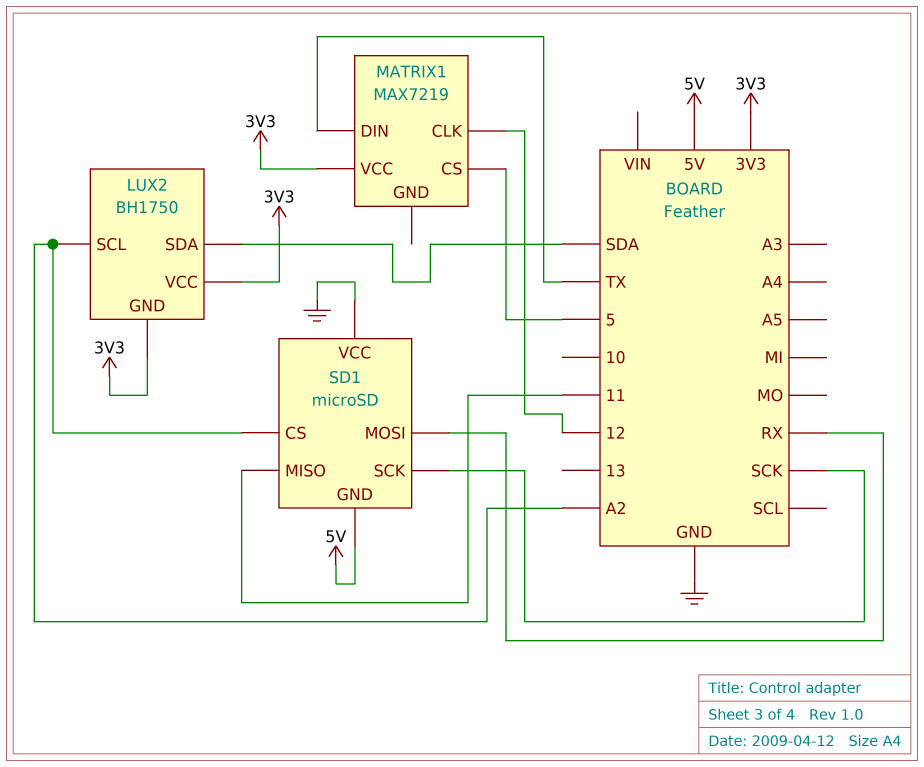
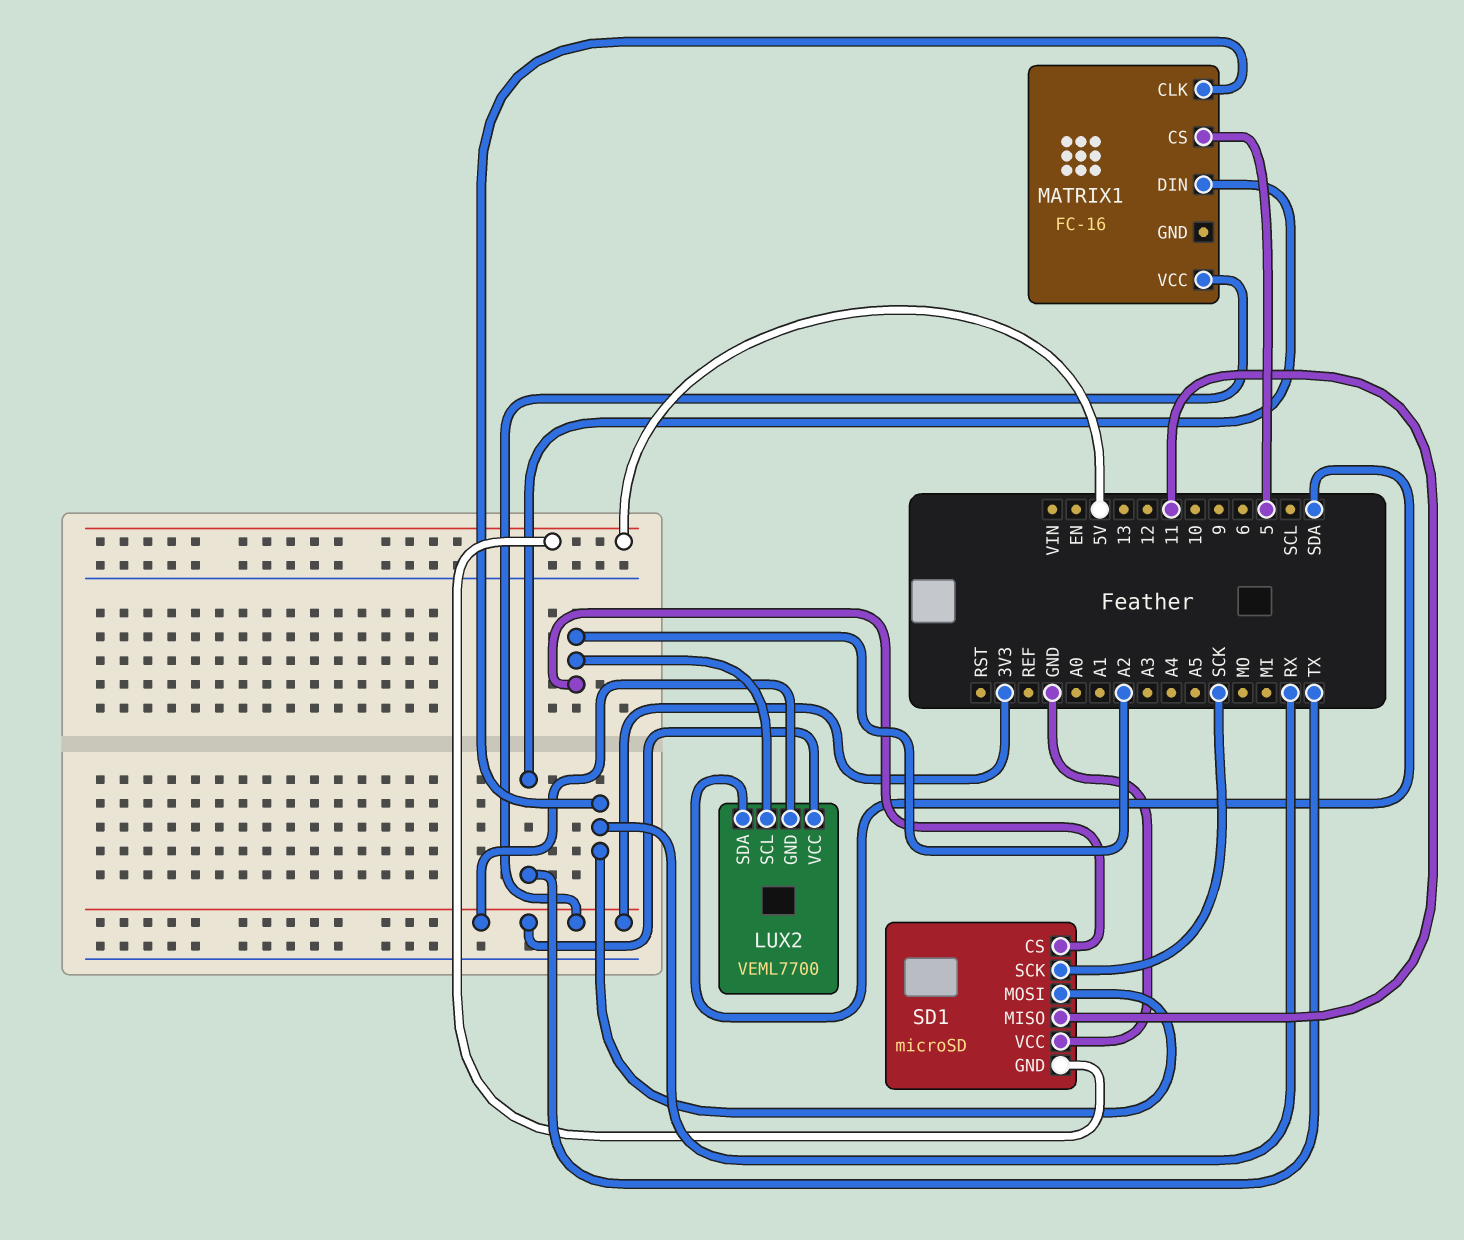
LUX2: BH1750 -> VEML7700
MATRIX1: MAX7219 -> FC-16
MATRIX1 pin CLK: 12 -> RX

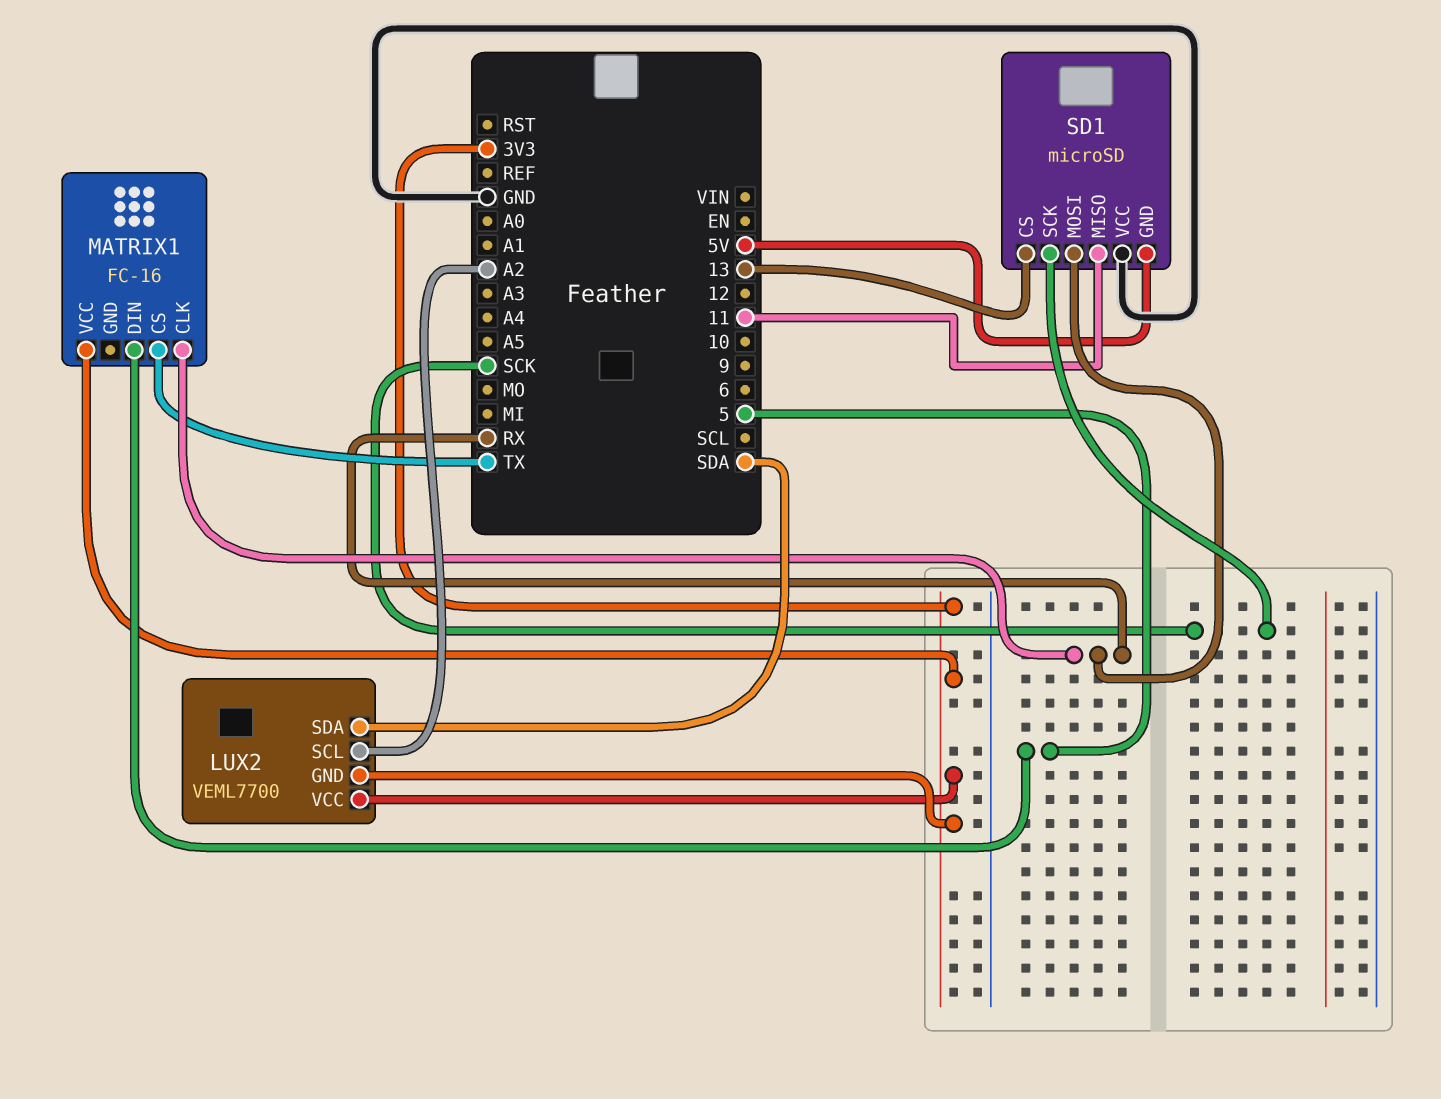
MATRIX1 pin CS: 5 -> TX
MATRIX1 pin DIN: TX -> 5
SD1 pin CS: A2 -> 13

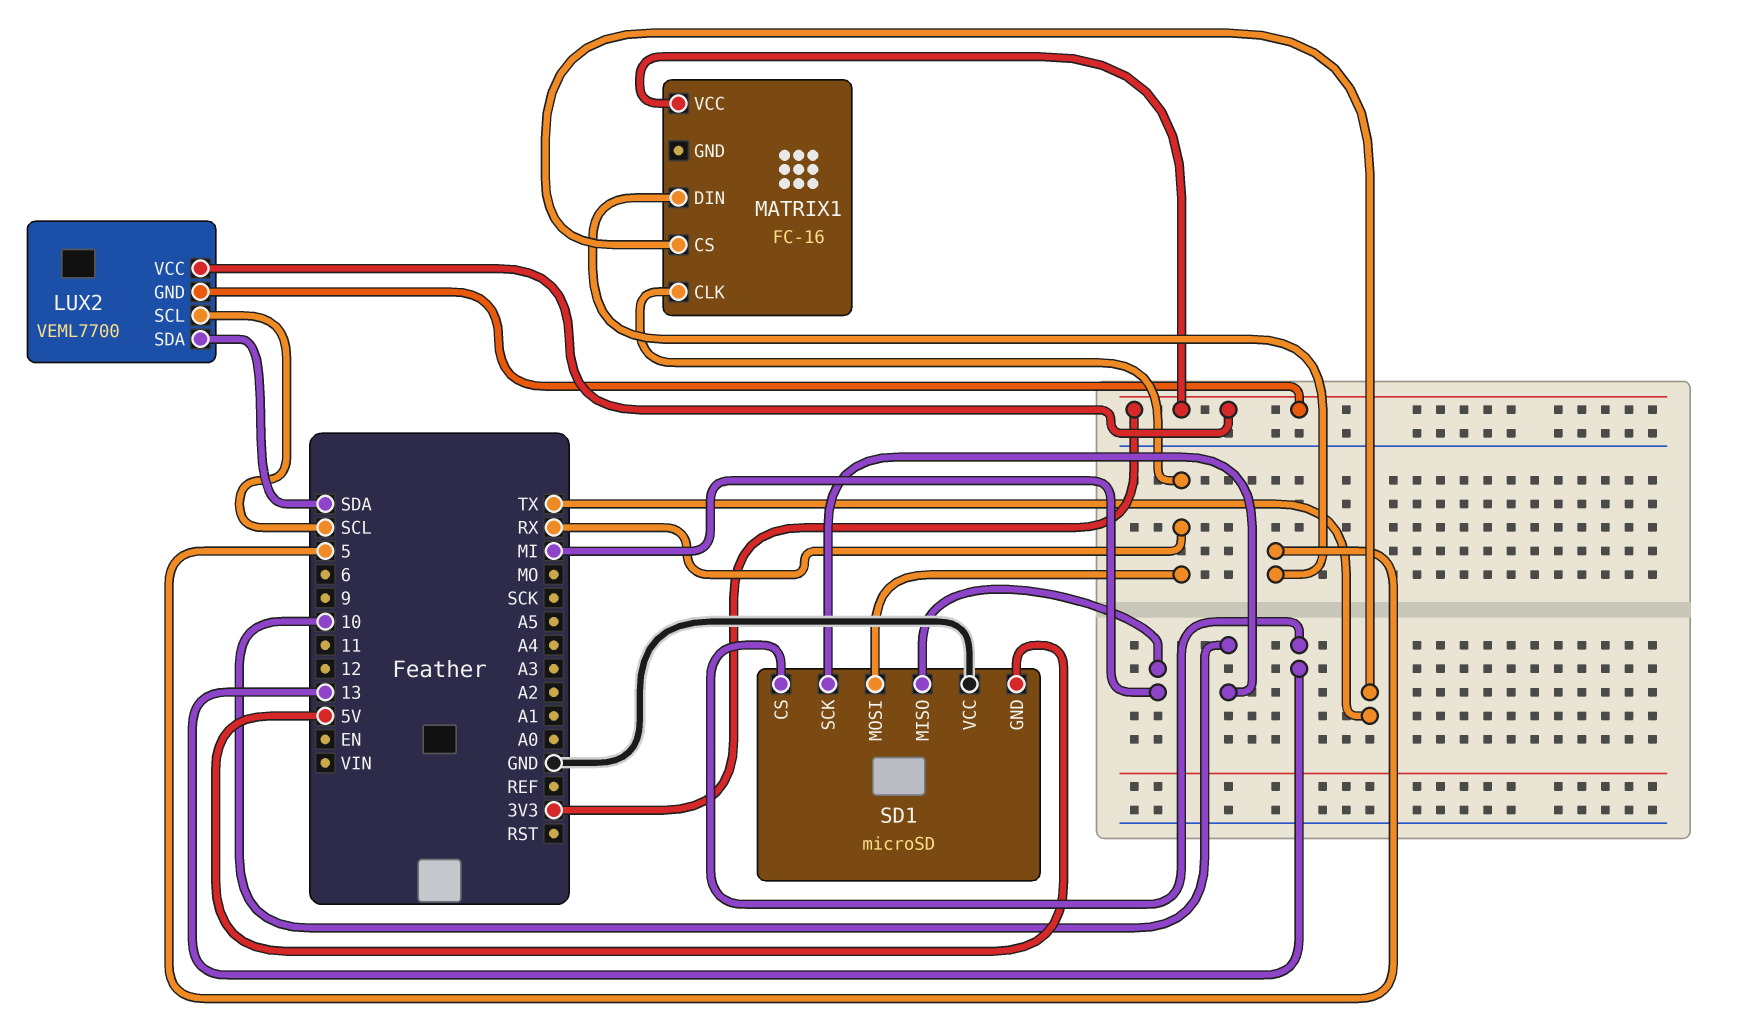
LUX2 pin SCL: A2 -> SCL
SD1 pin MISO: 11 -> MI
SD1 pin SCK: SCK -> 10

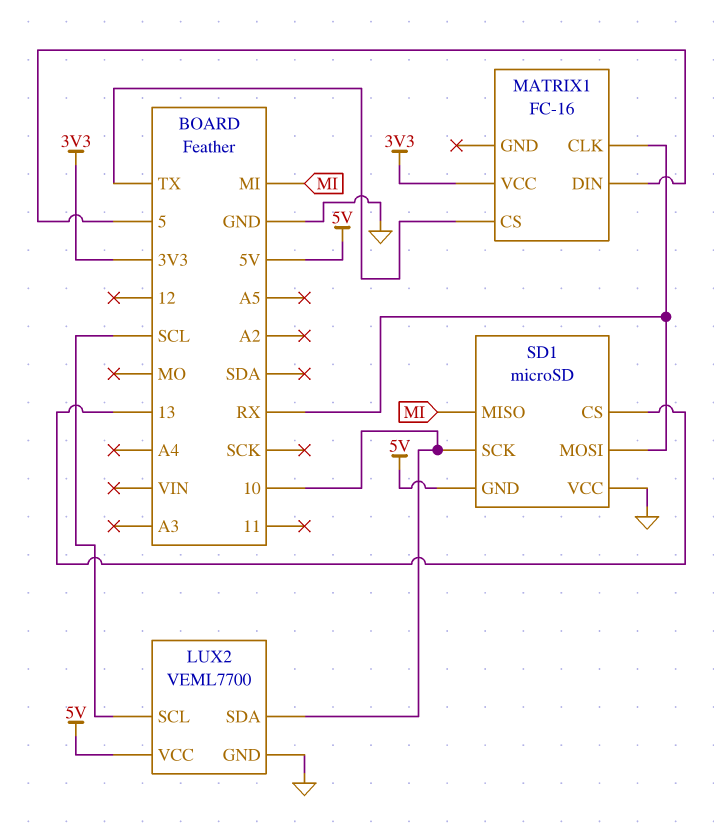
LUX2 pin GND: 3V3 -> GND
LUX2 pin SDA: SDA -> 10
LUX2 pin VCC: 3V3 -> 5V

